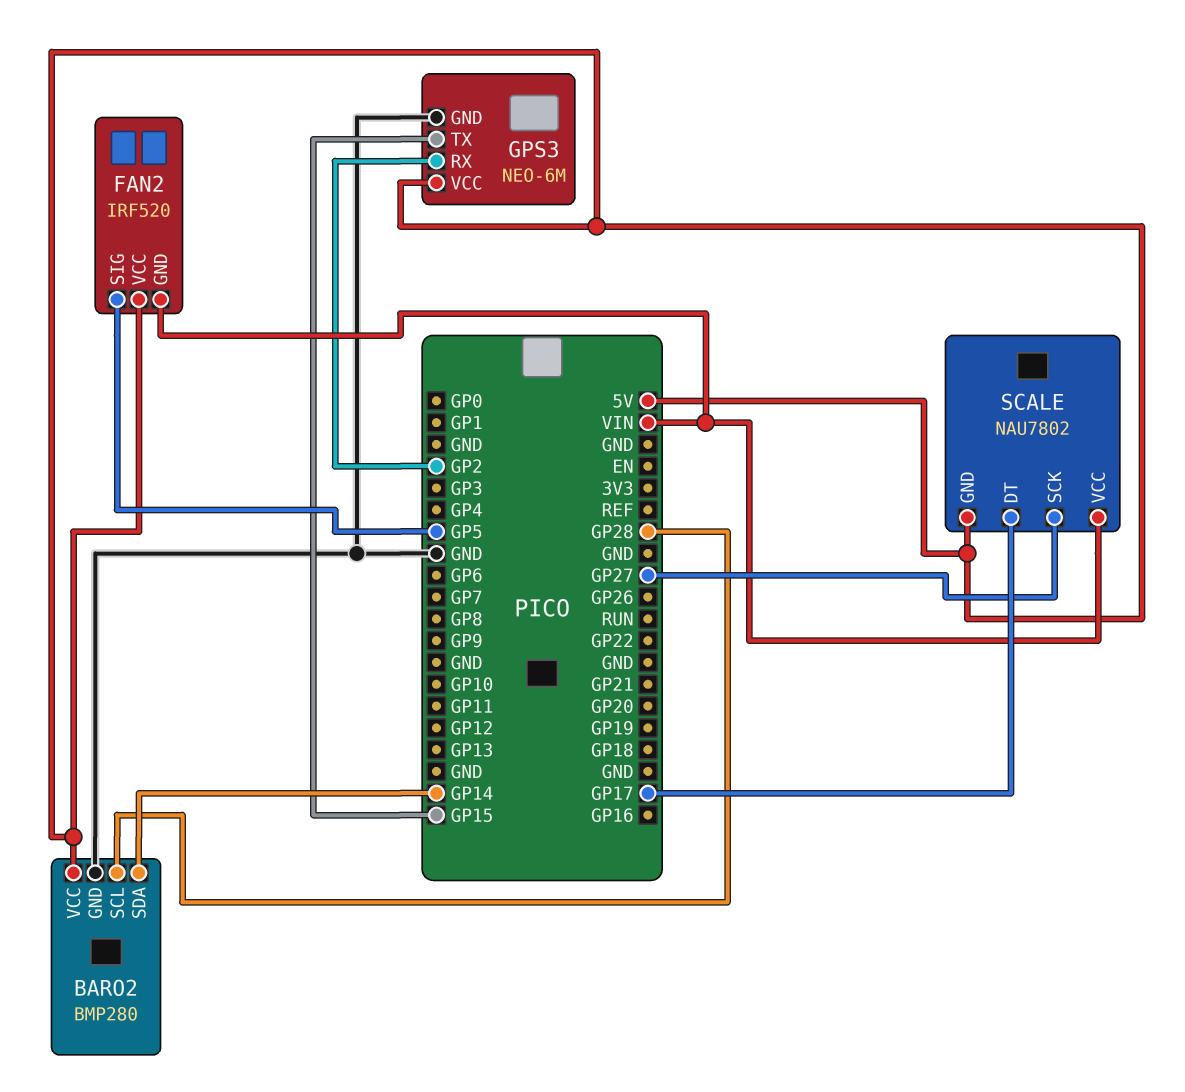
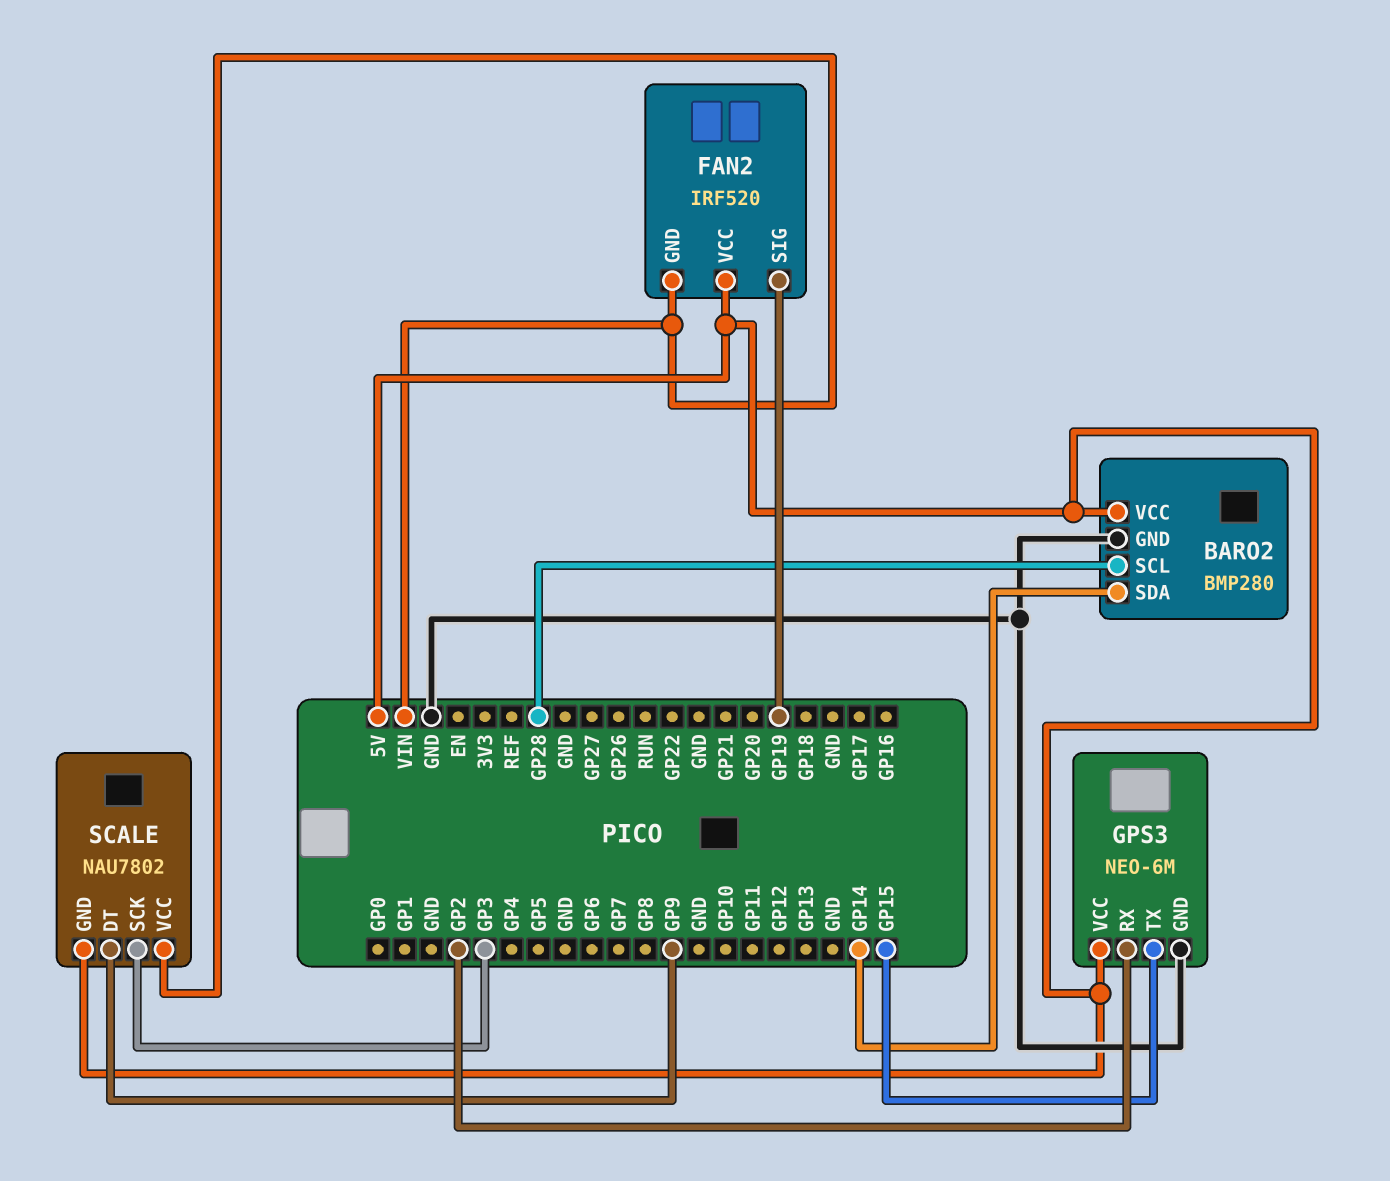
FAN2 pin SIG: GP5 -> GP19
SCALE pin DT: GP17 -> GP9
SCALE pin SCK: GP27 -> GP3

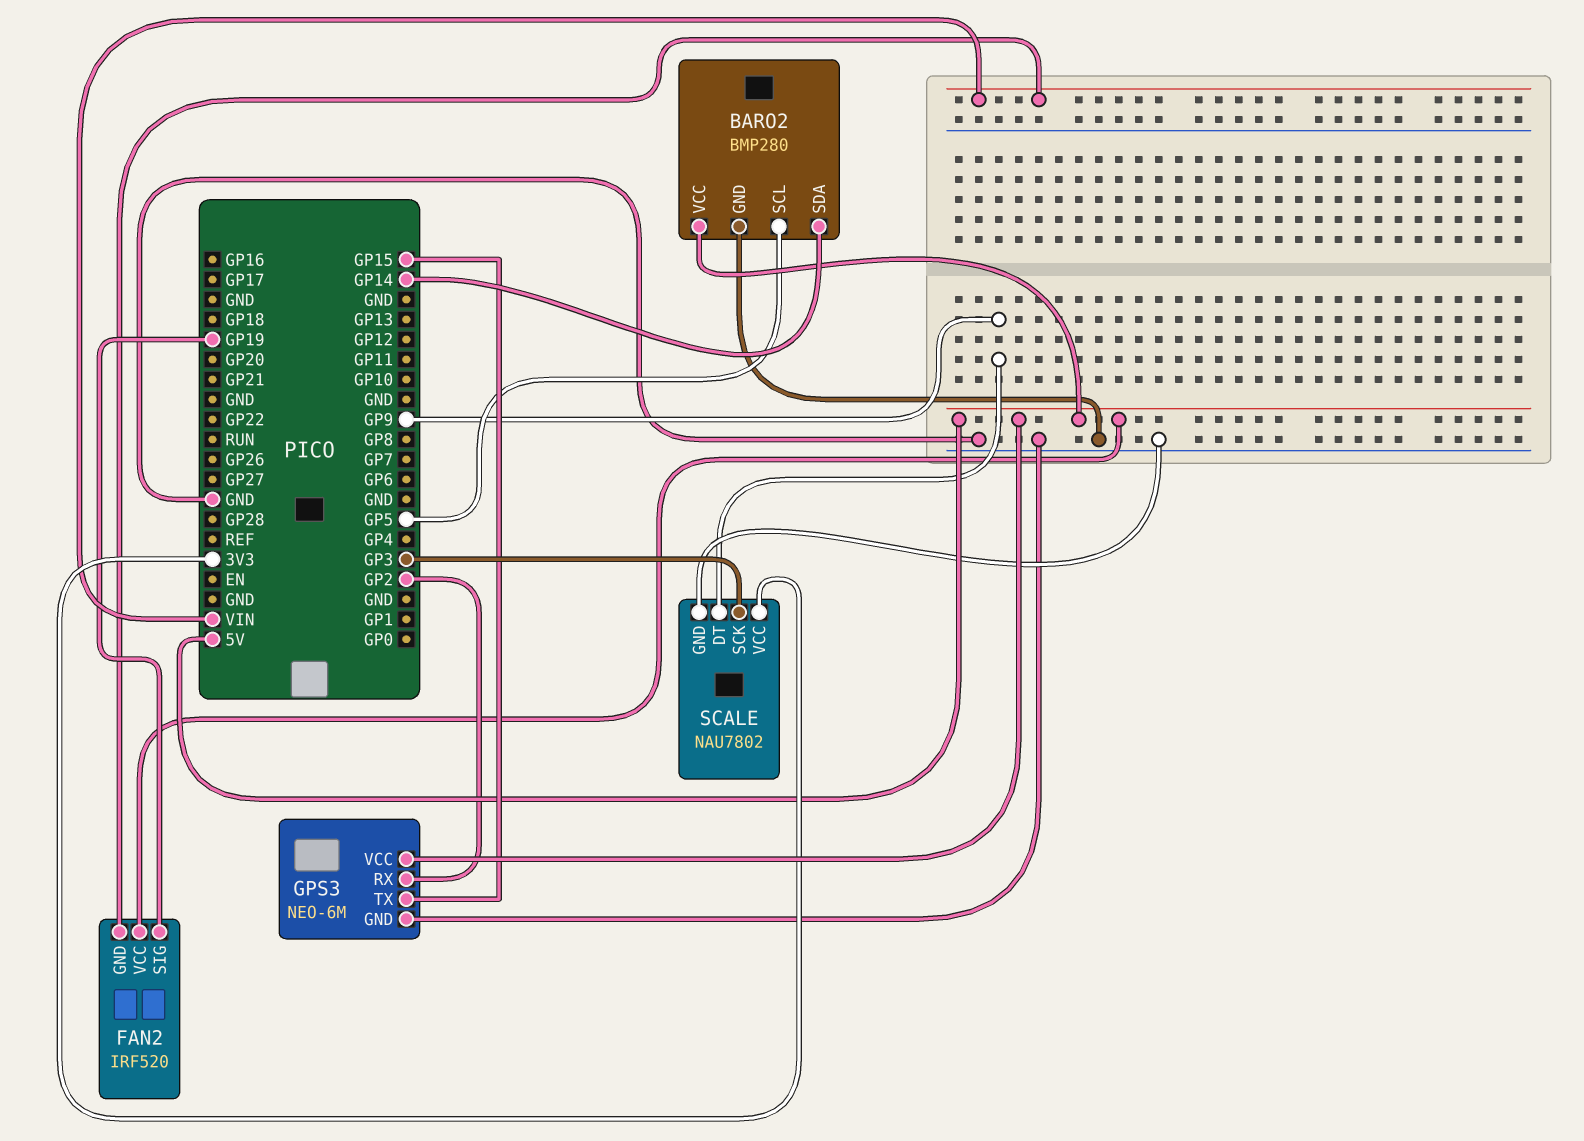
BARO2 pin SCL: GP28 -> GP5
SCALE pin GND: 5V -> GND
SCALE pin VCC: VIN -> 3V3

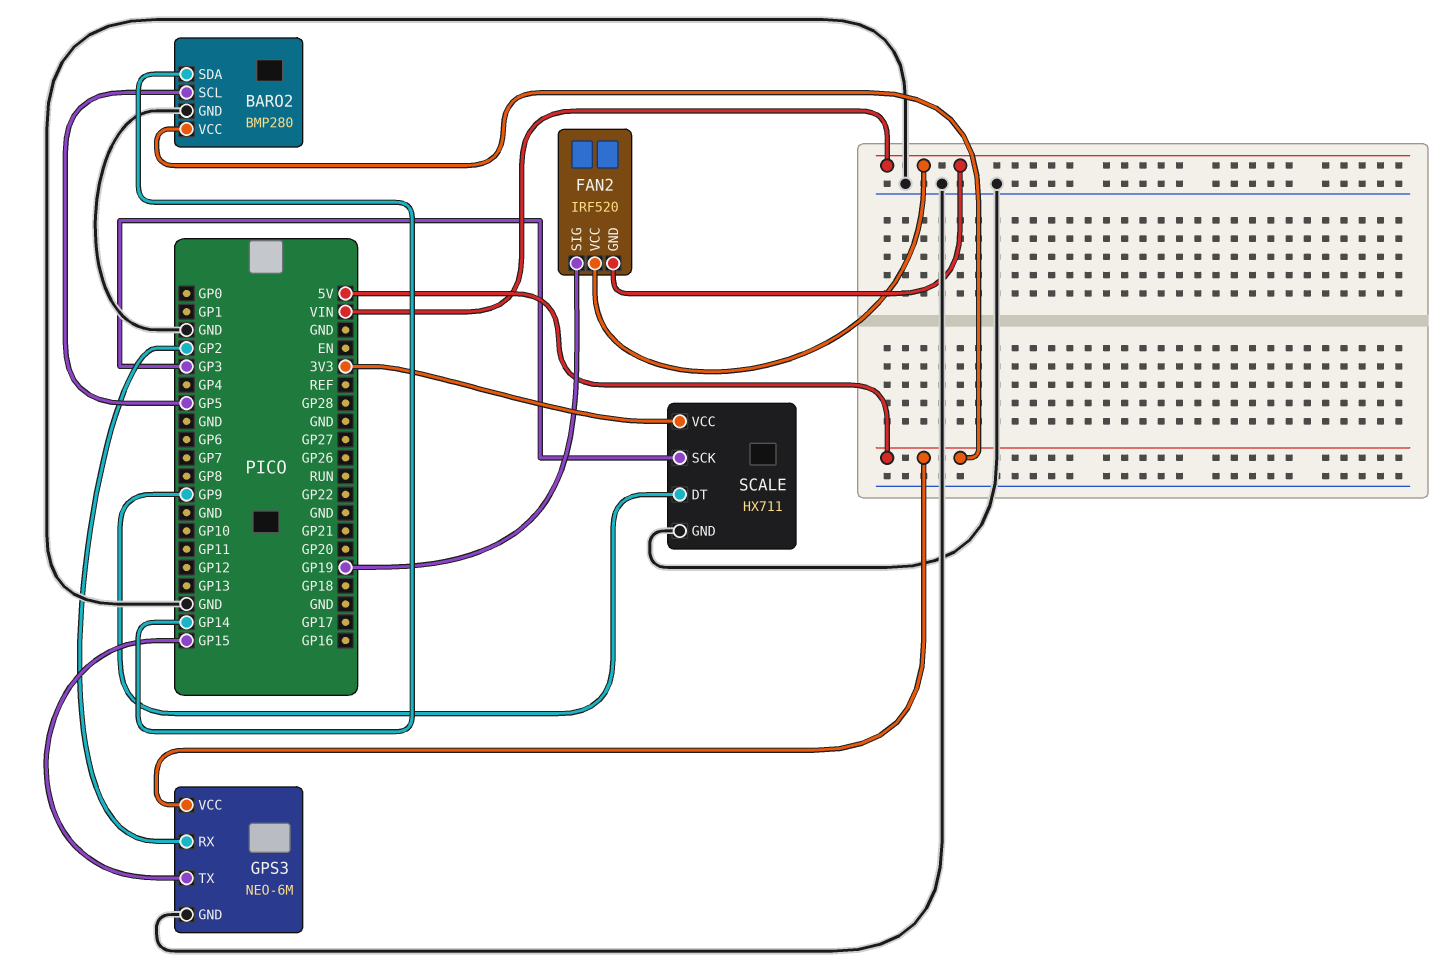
FAN2 pin VCC: 5V -> VIN
SCALE: NAU7802 -> HX711

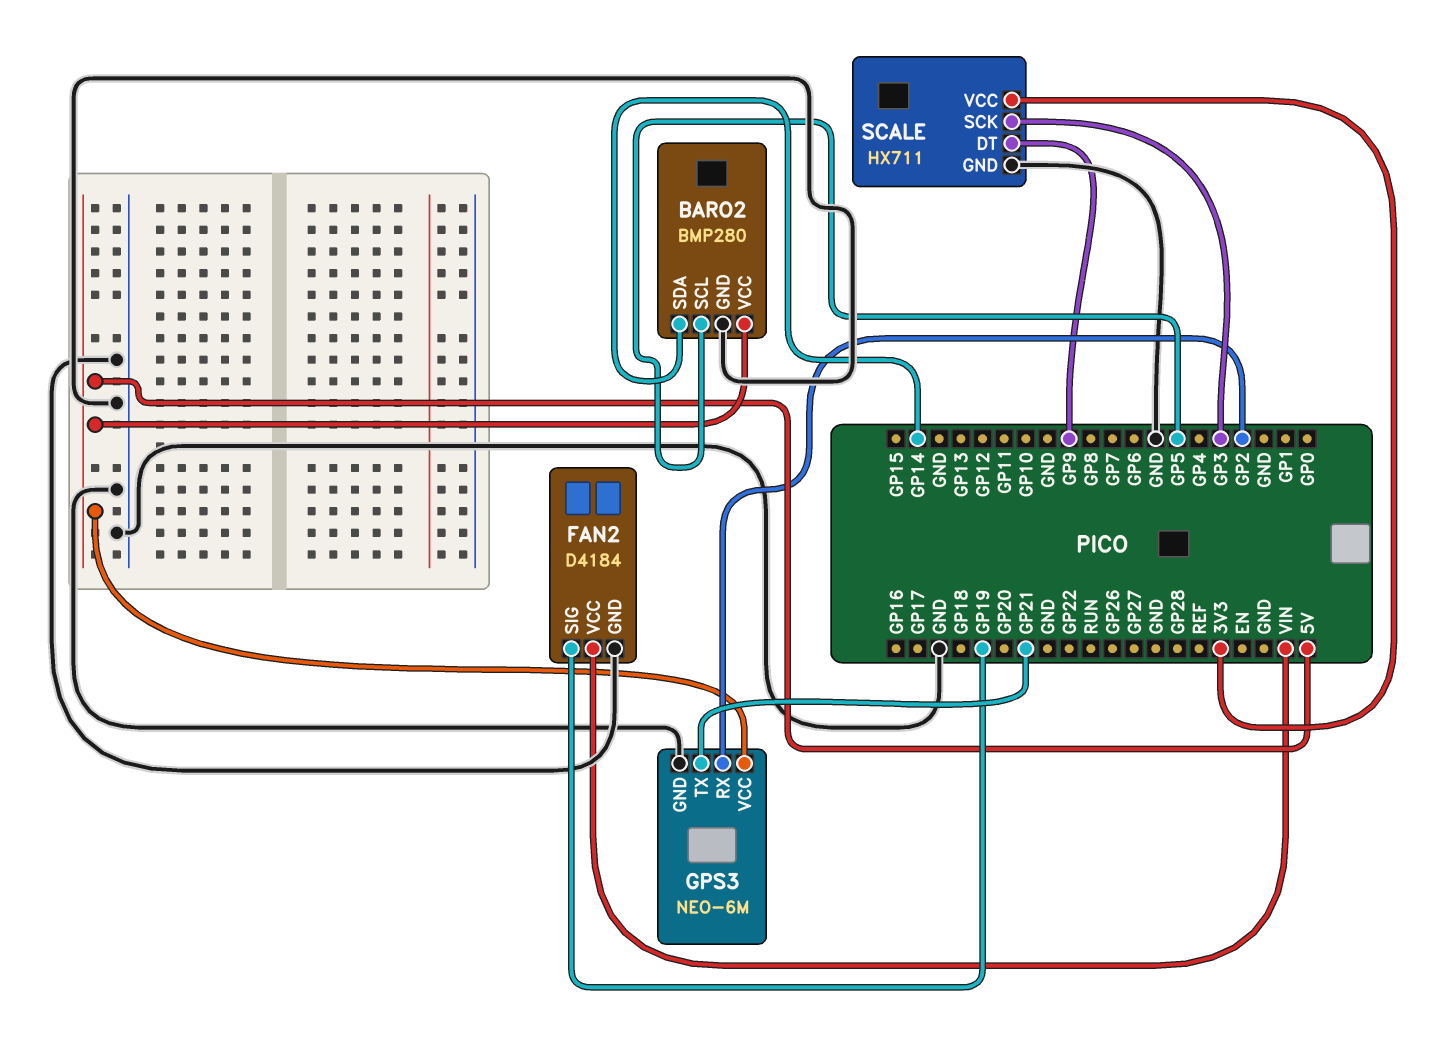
FAN2: IRF520 -> D4184
FAN2 pin GND: VIN -> GND
GPS3 pin TX: GP15 -> GP21

